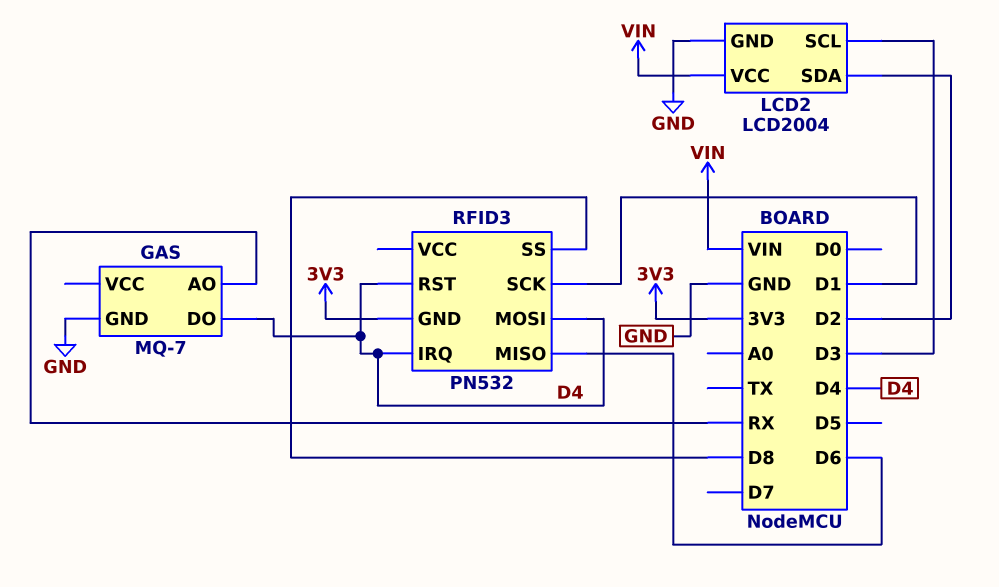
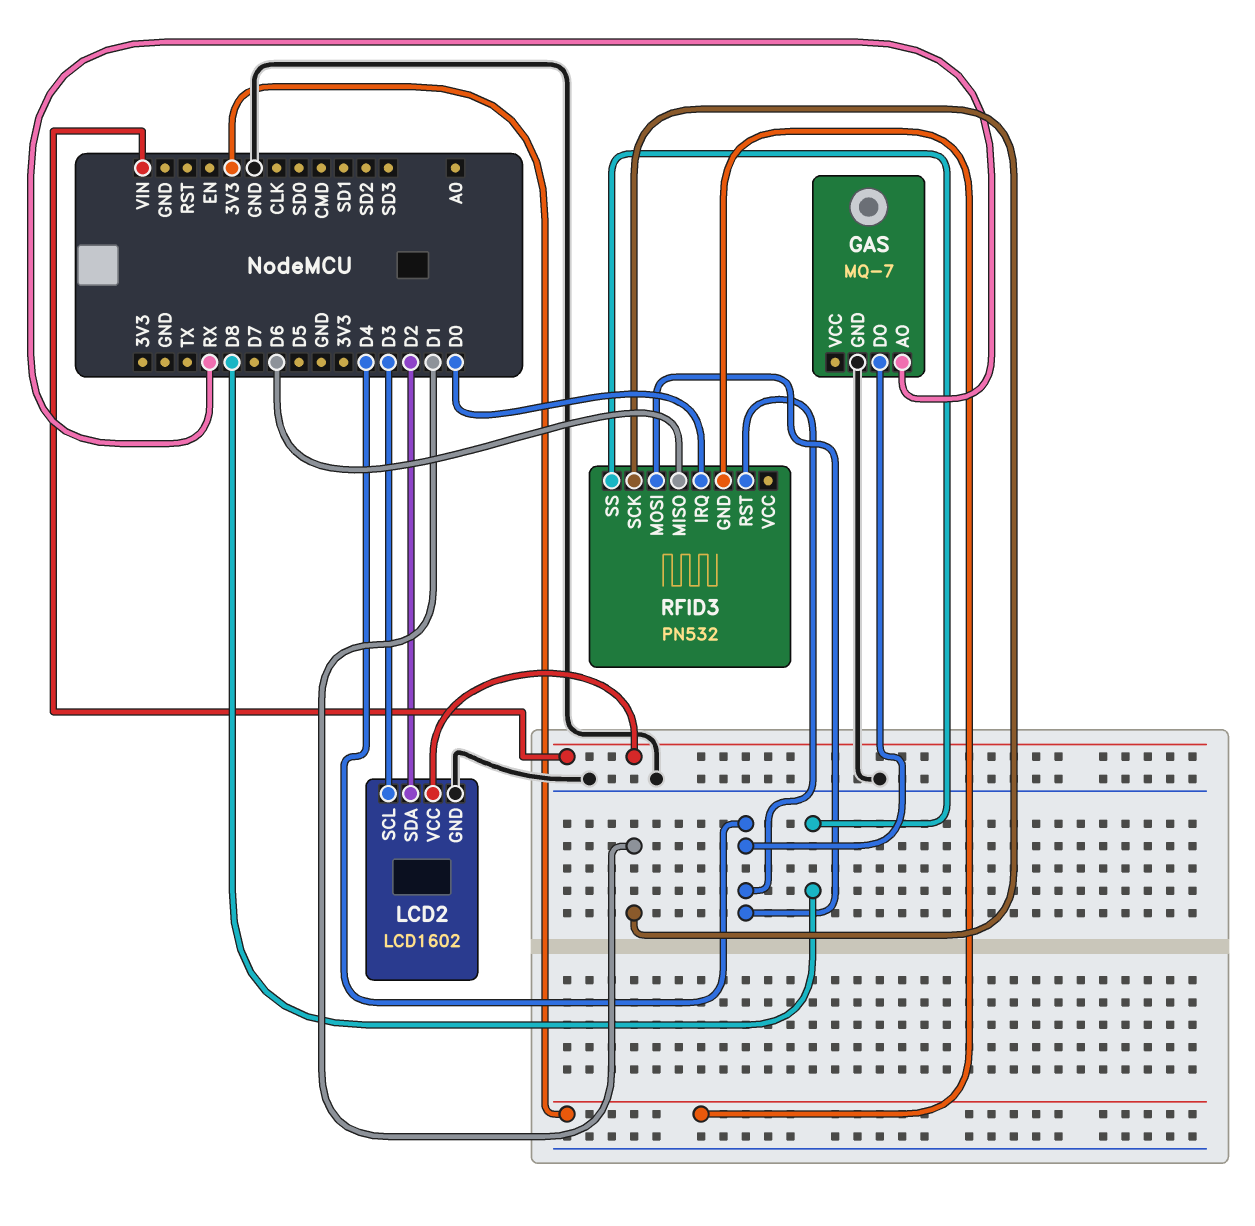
LCD2: LCD2004 -> LCD1602
RFID3 pin IRQ: D4 -> D0

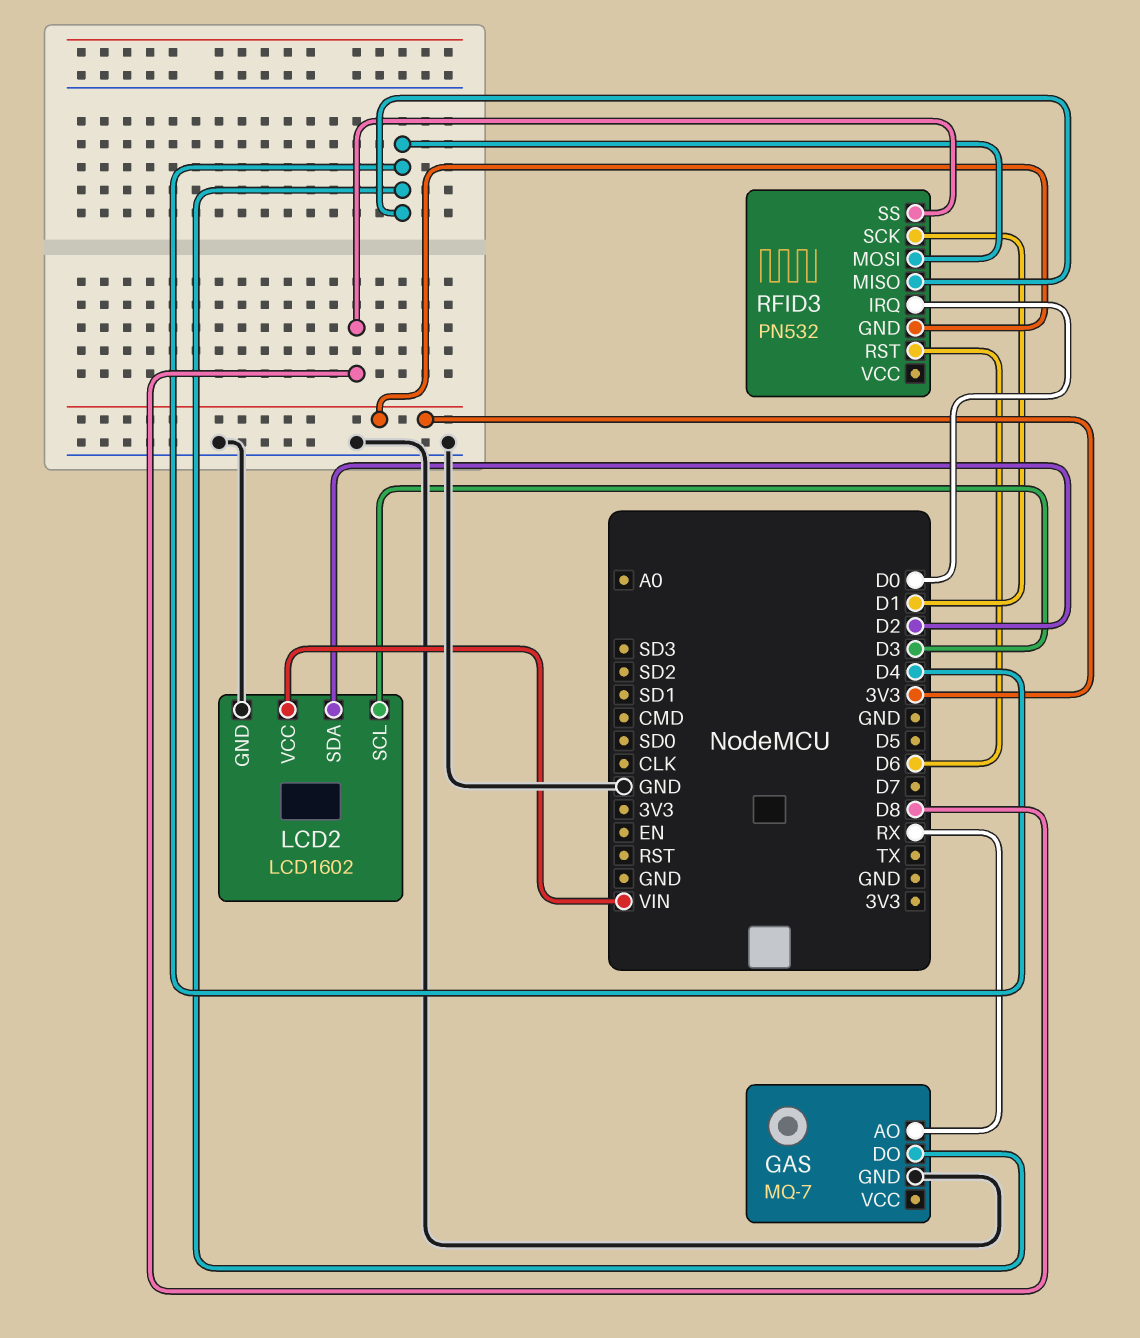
RFID3 pin MISO: D6 -> D4
RFID3 pin RST: D4 -> D6

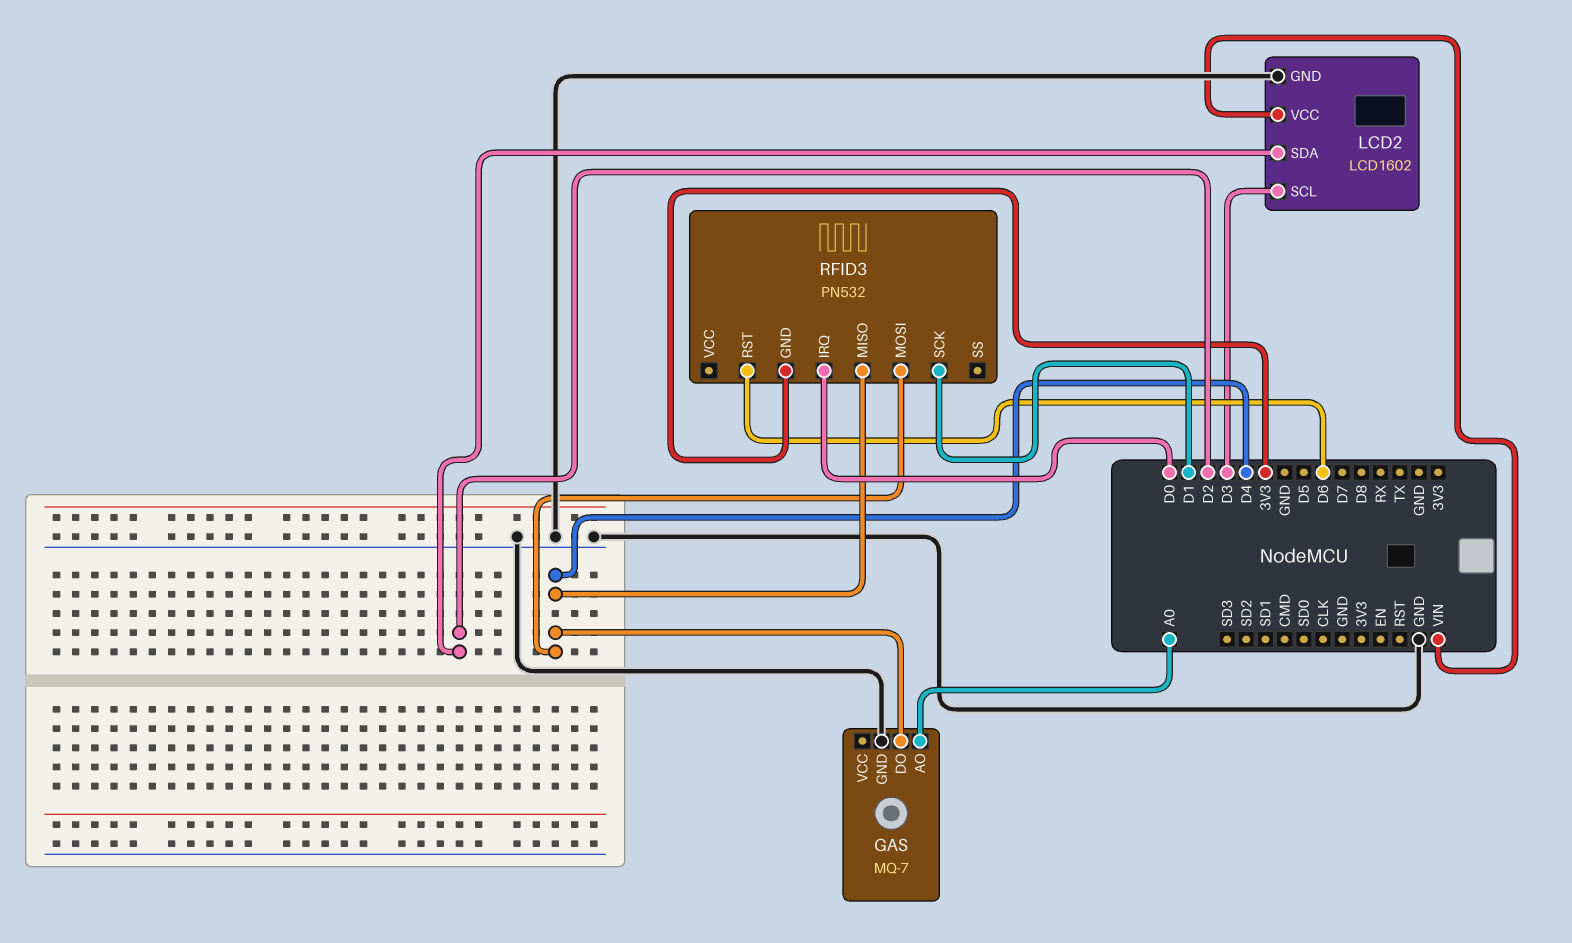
GAS pin AO: RX -> A0
RFID3 pin SS: D8 -> none

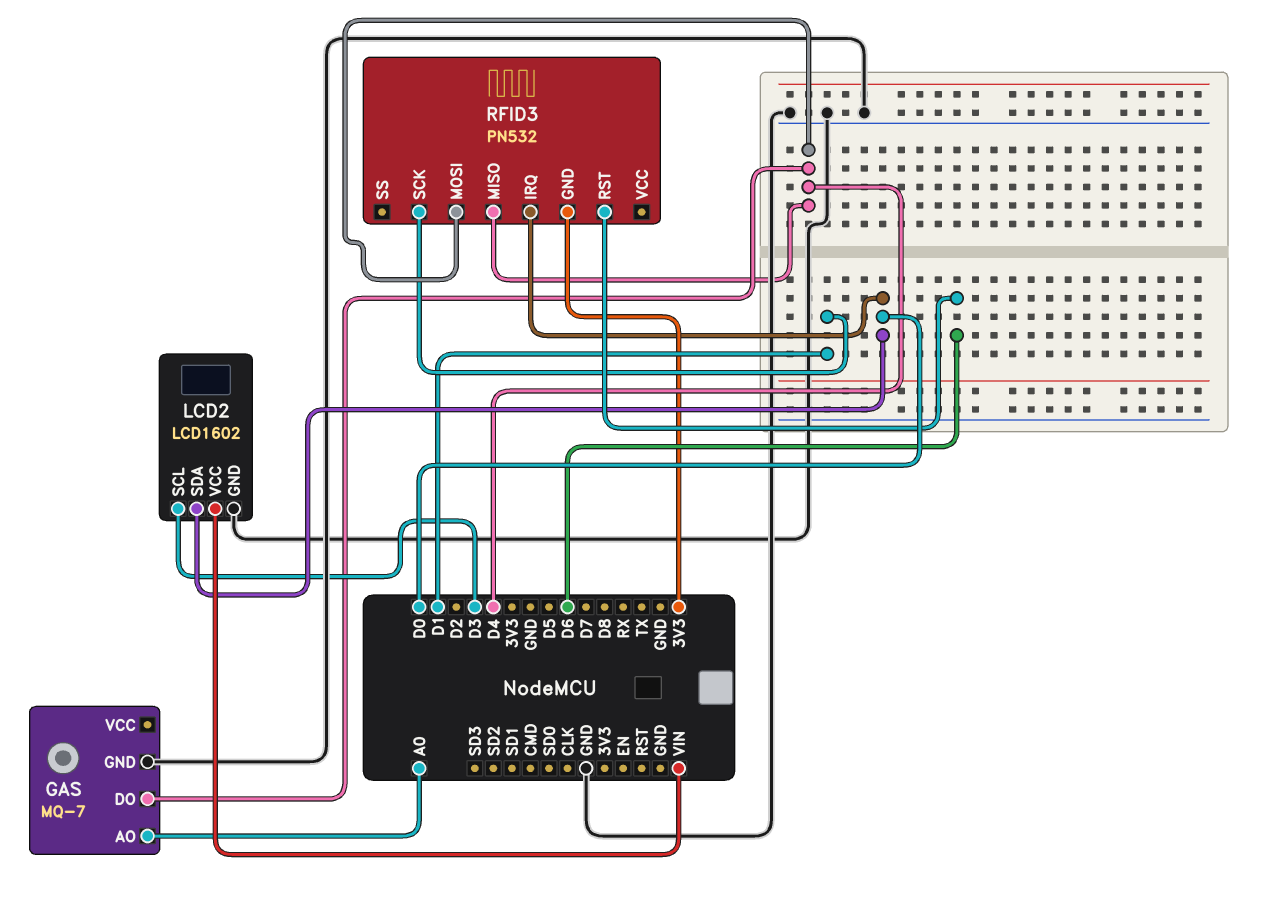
LCD2 pin SDA: D2 -> D0

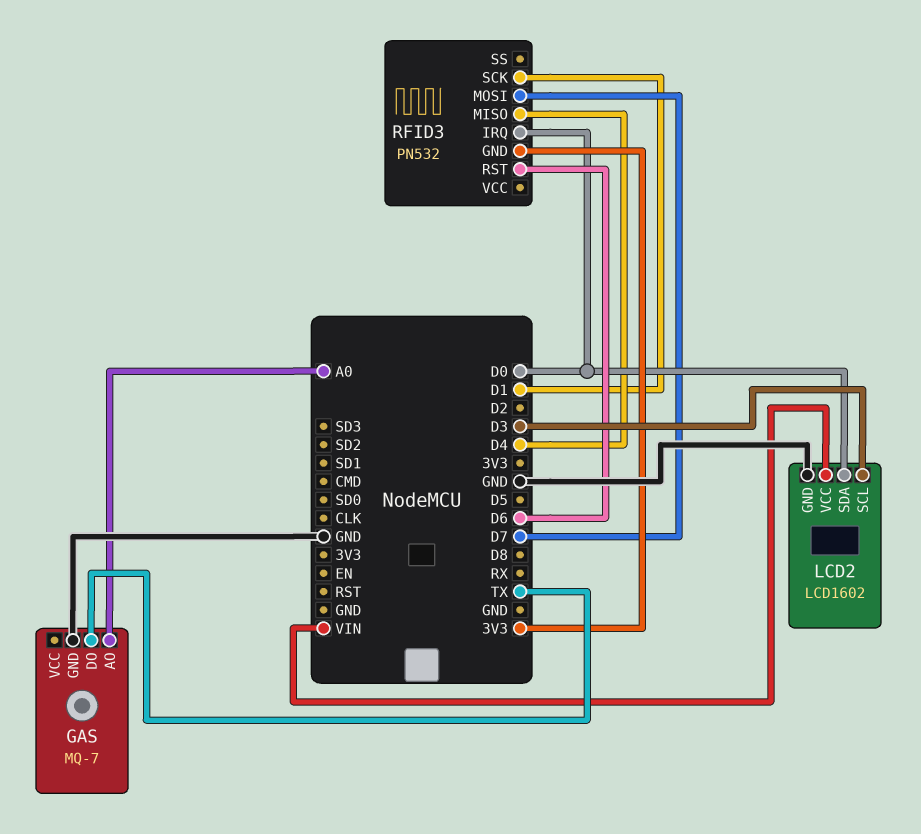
GAS pin DO: D4 -> TX
RFID3 pin MOSI: D4 -> D7

